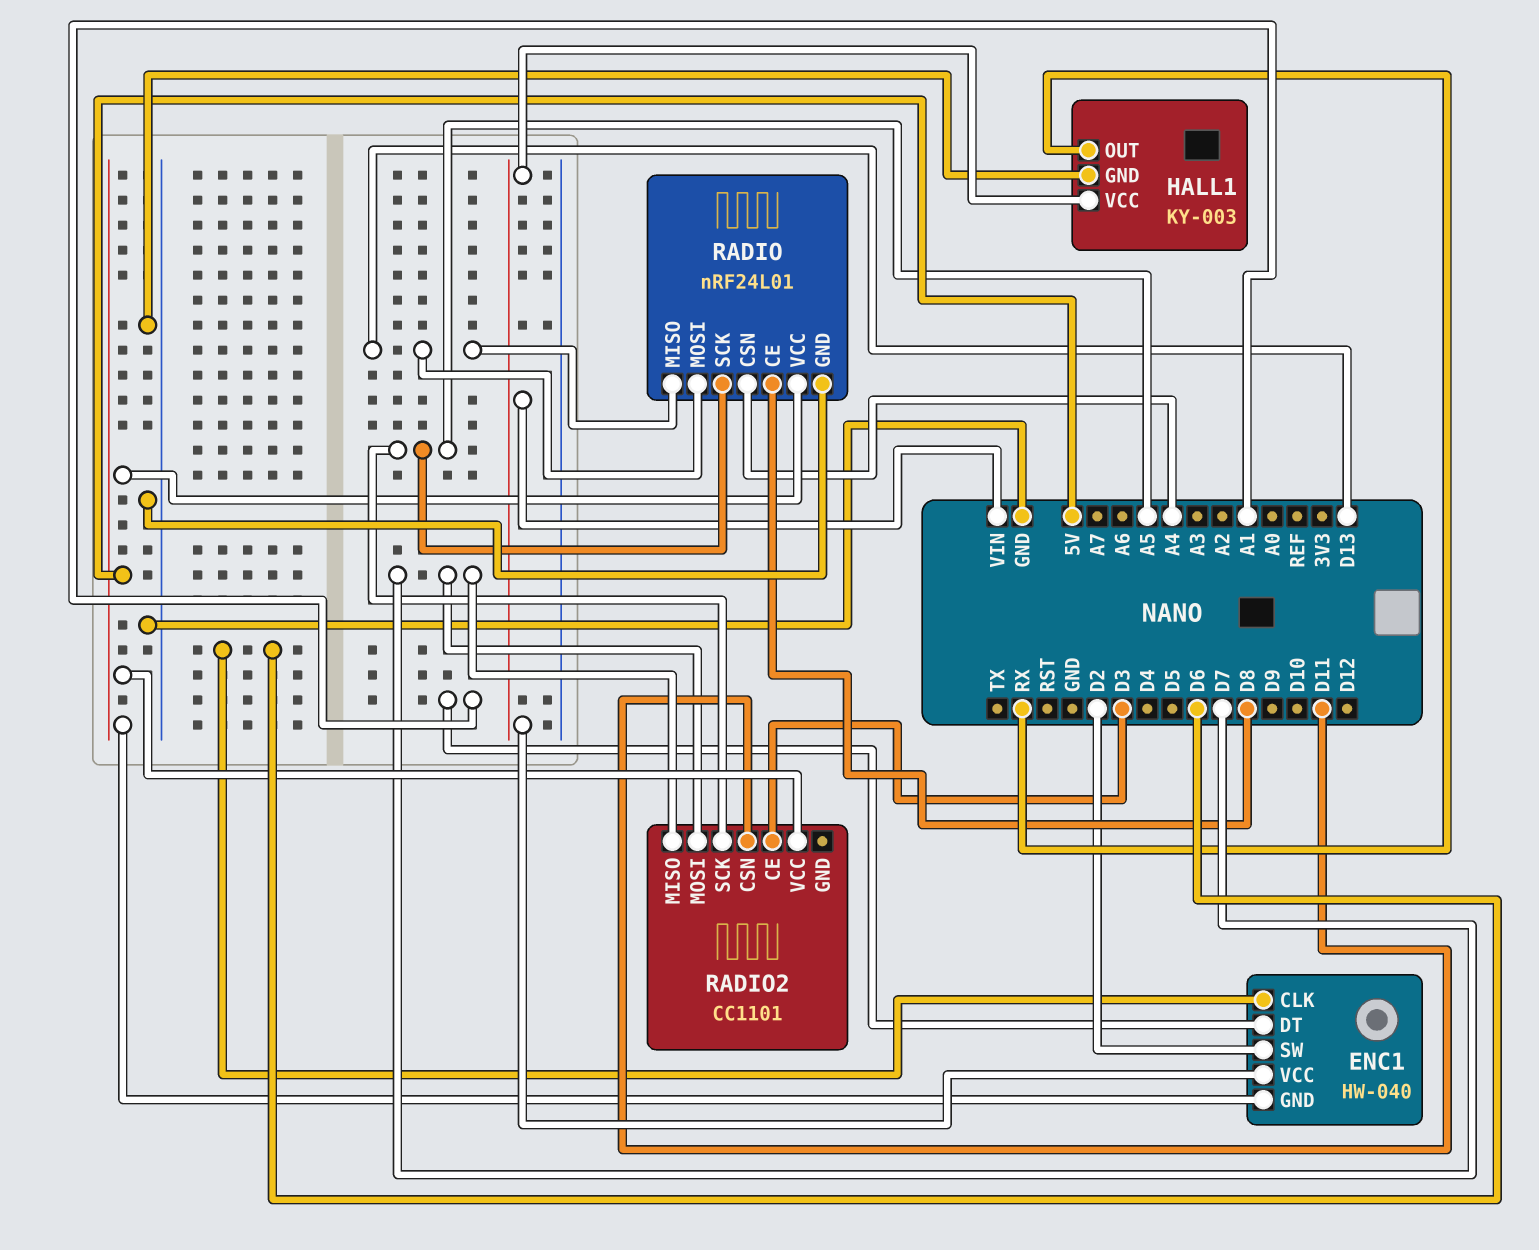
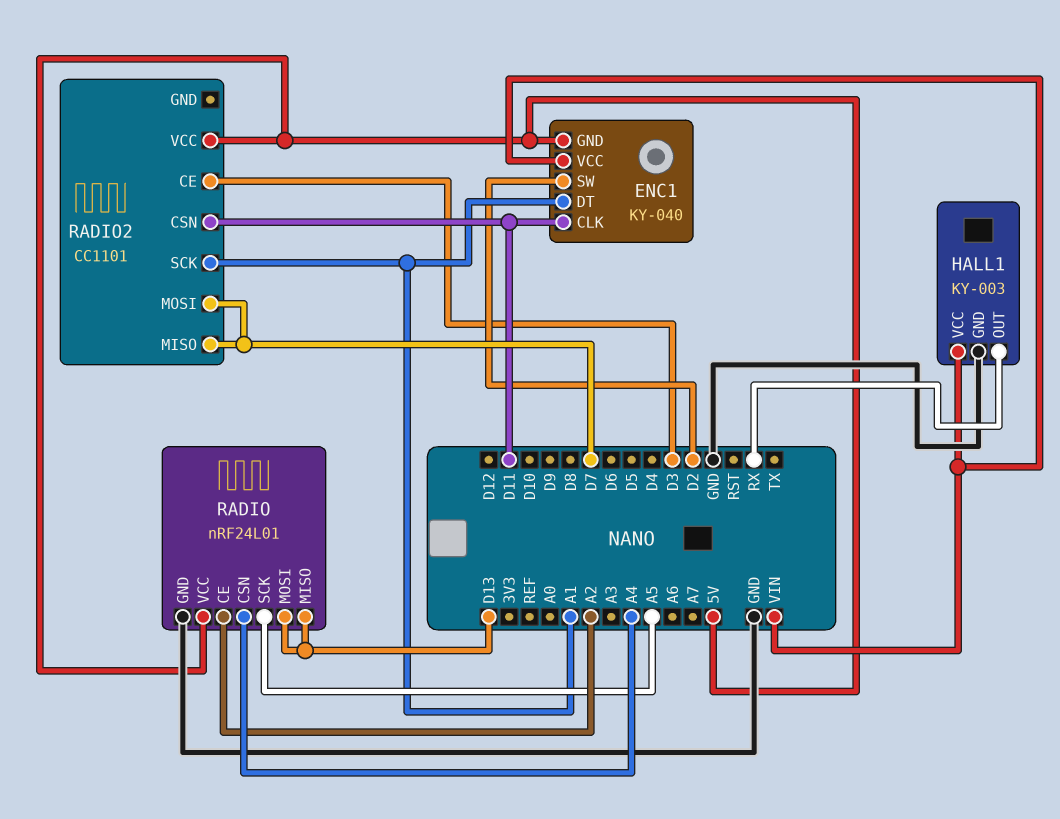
ENC1: HW-040 -> KY-040
ENC1 pin CLK: D6 -> D11
RADIO pin CE: D8 -> A2
RADIO2 pin SCK: A5 -> A1

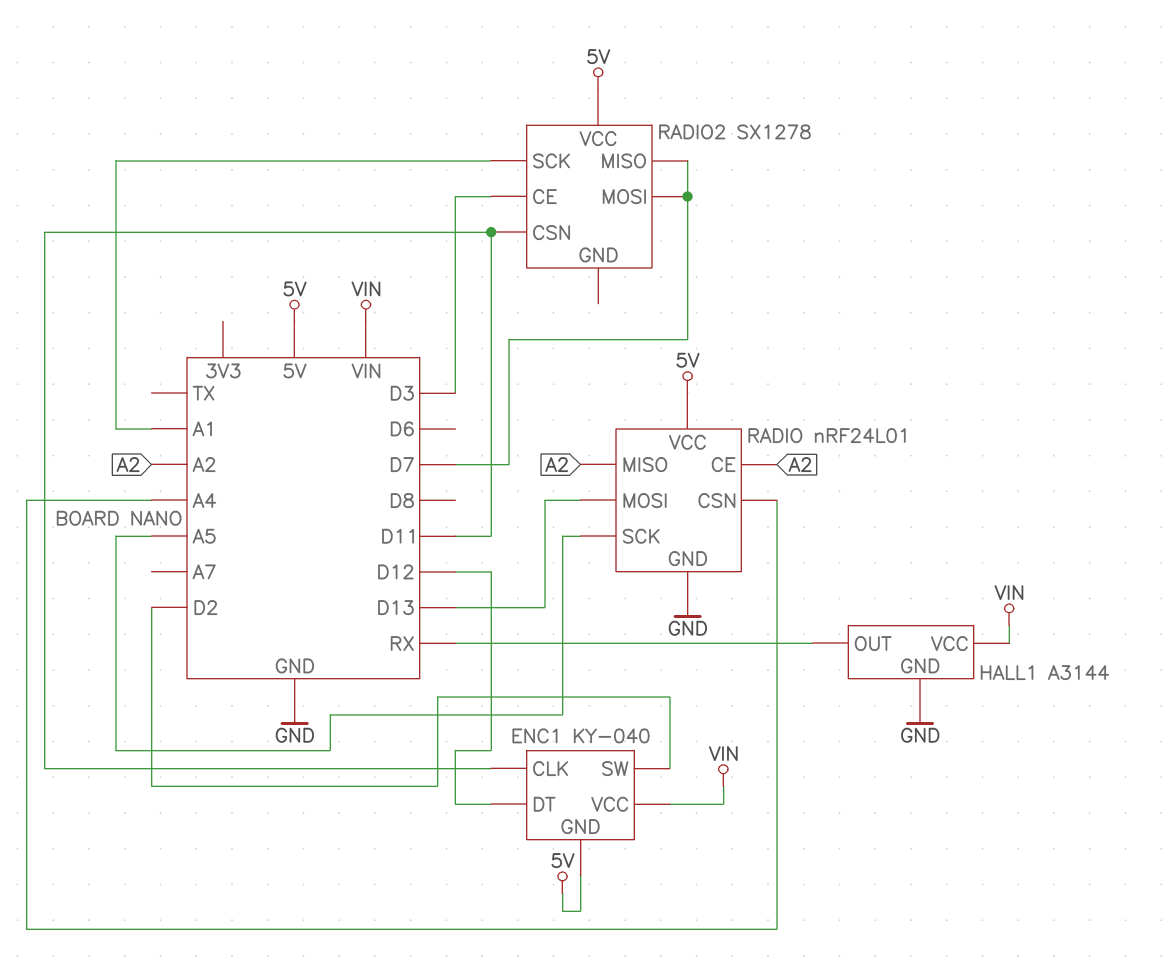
ENC1 pin DT: A1 -> D12
HALL1: KY-003 -> A3144
RADIO pin MISO: D13 -> A2
RADIO2: CC1101 -> SX1278

